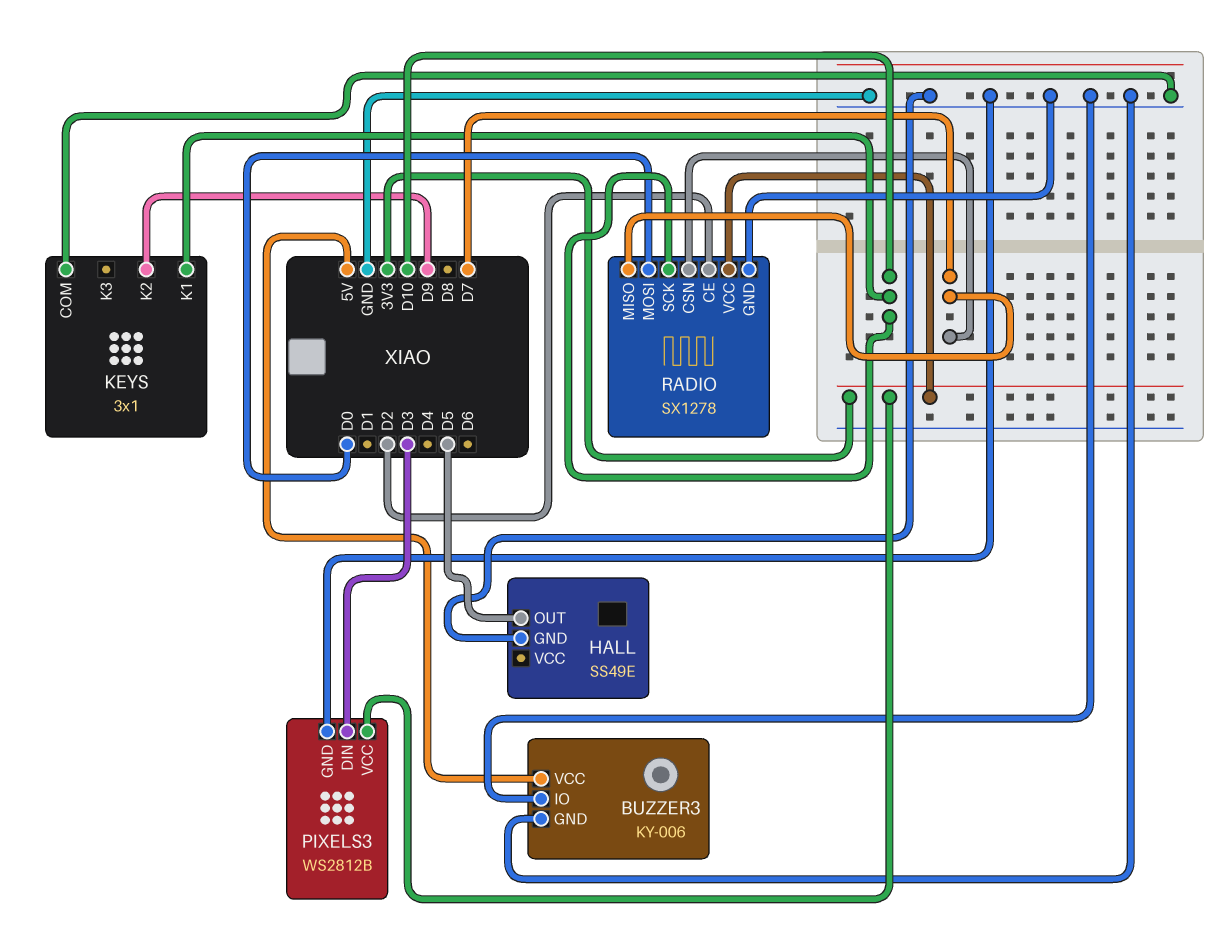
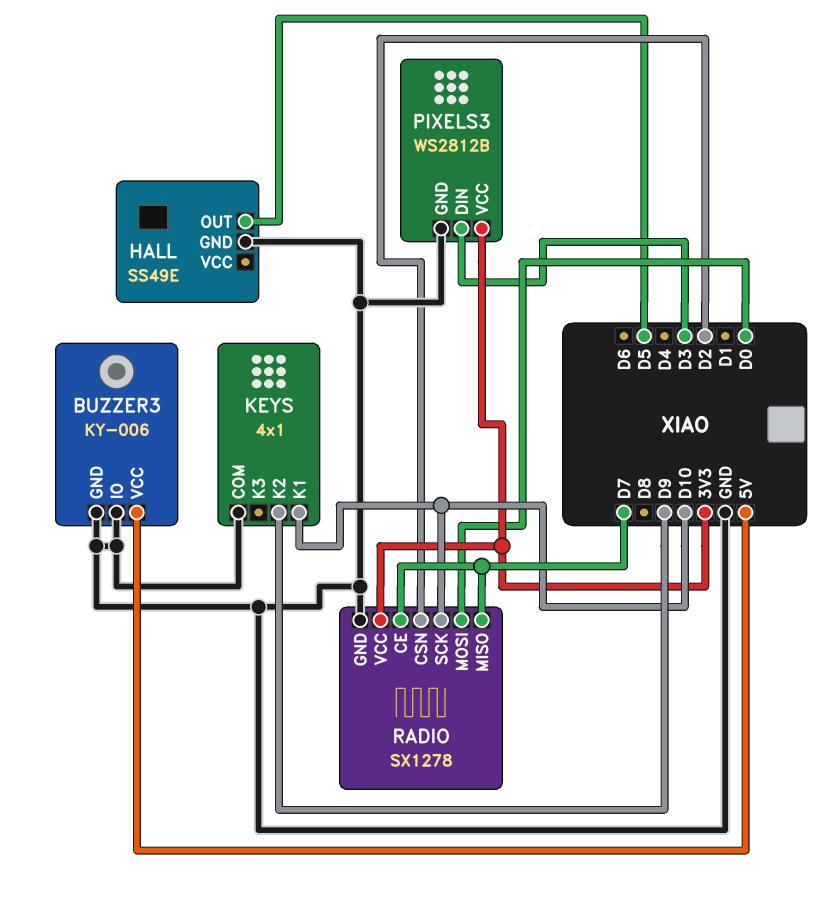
KEYS: 3x1 -> 4x1
RADIO pin CE: D2 -> D7
RADIO pin CSN: D7 -> D2

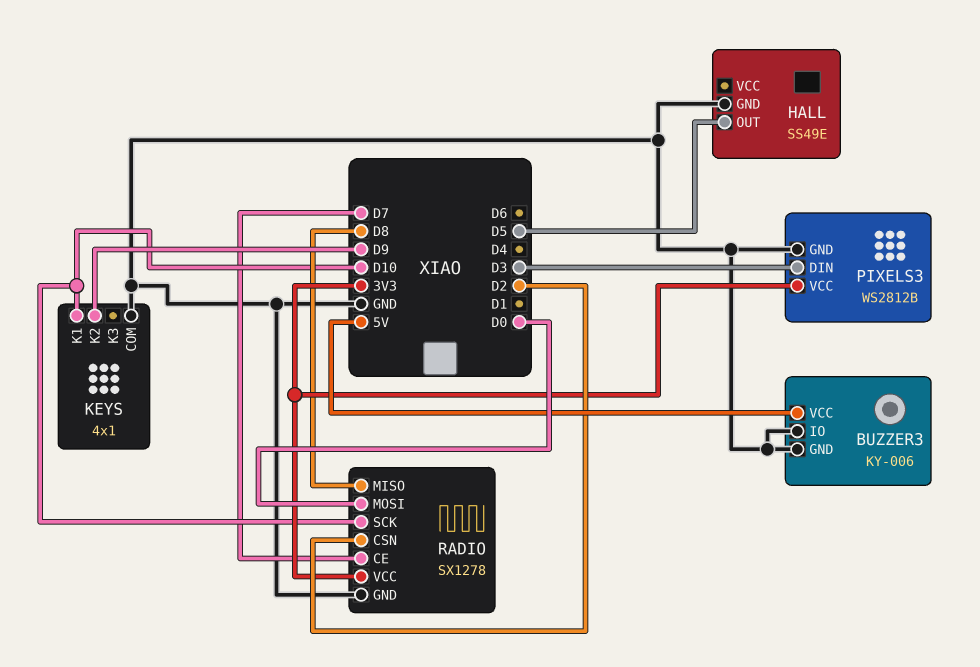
RADIO pin MISO: D7 -> D8

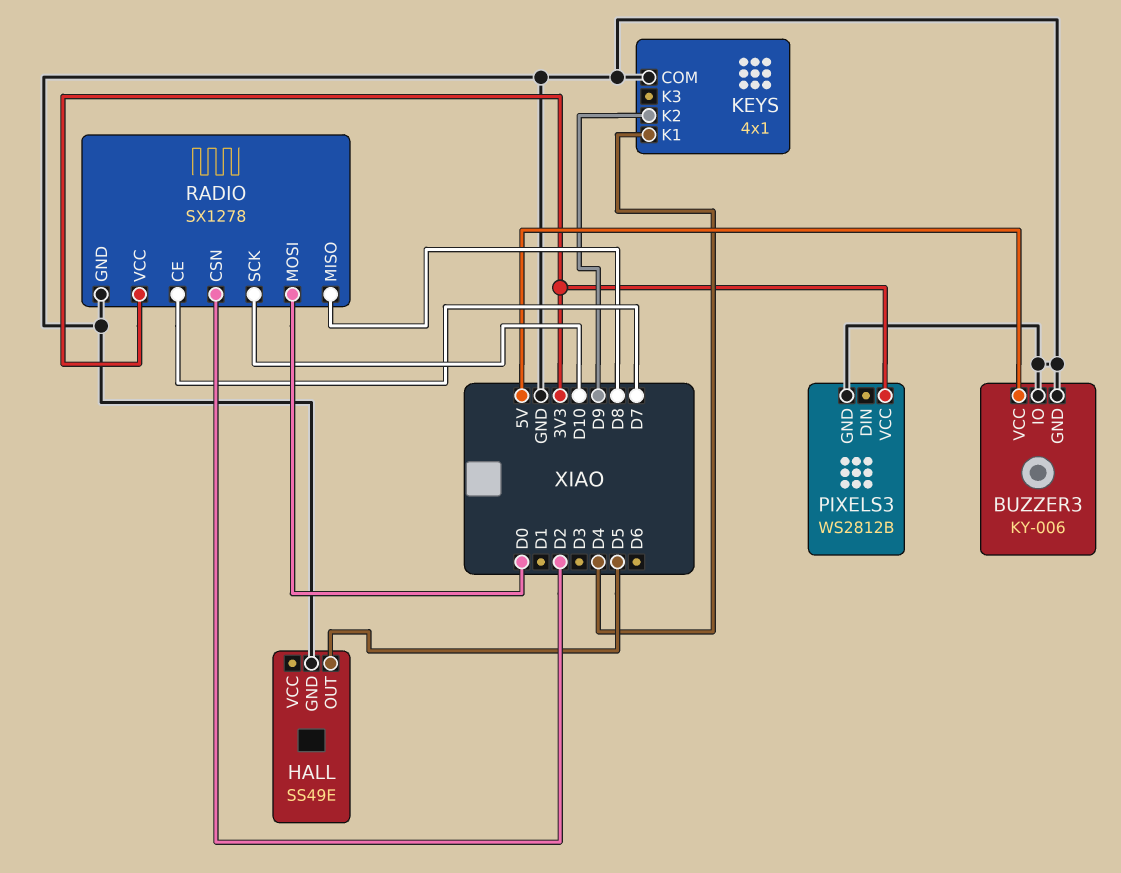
KEYS pin K1: D10 -> D4
PIXELS3 pin DIN: D3 -> none

